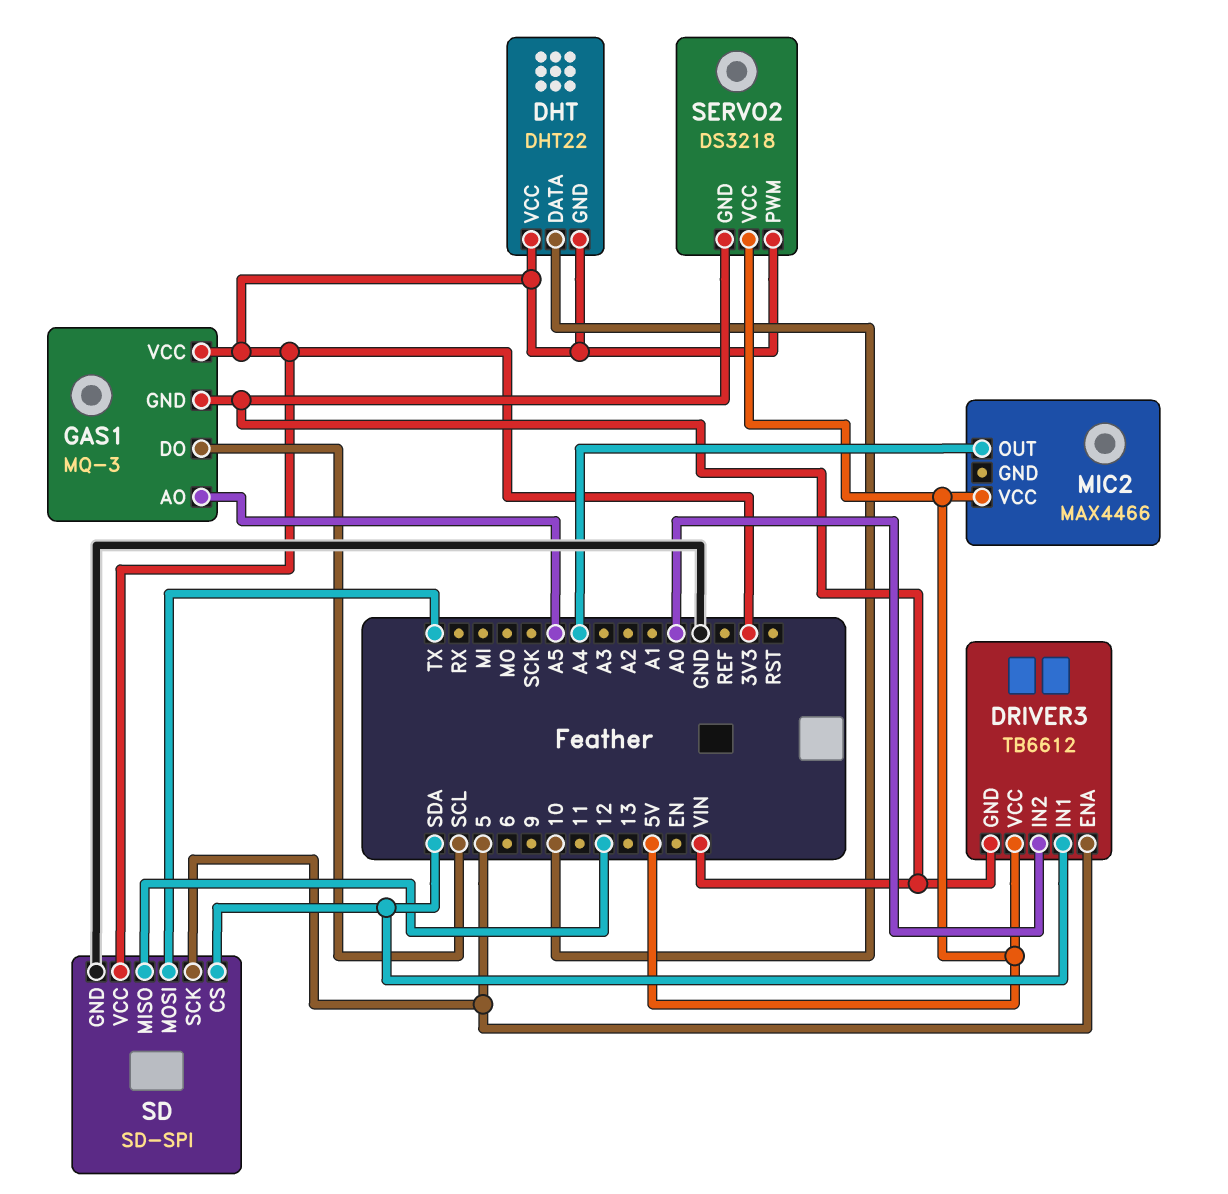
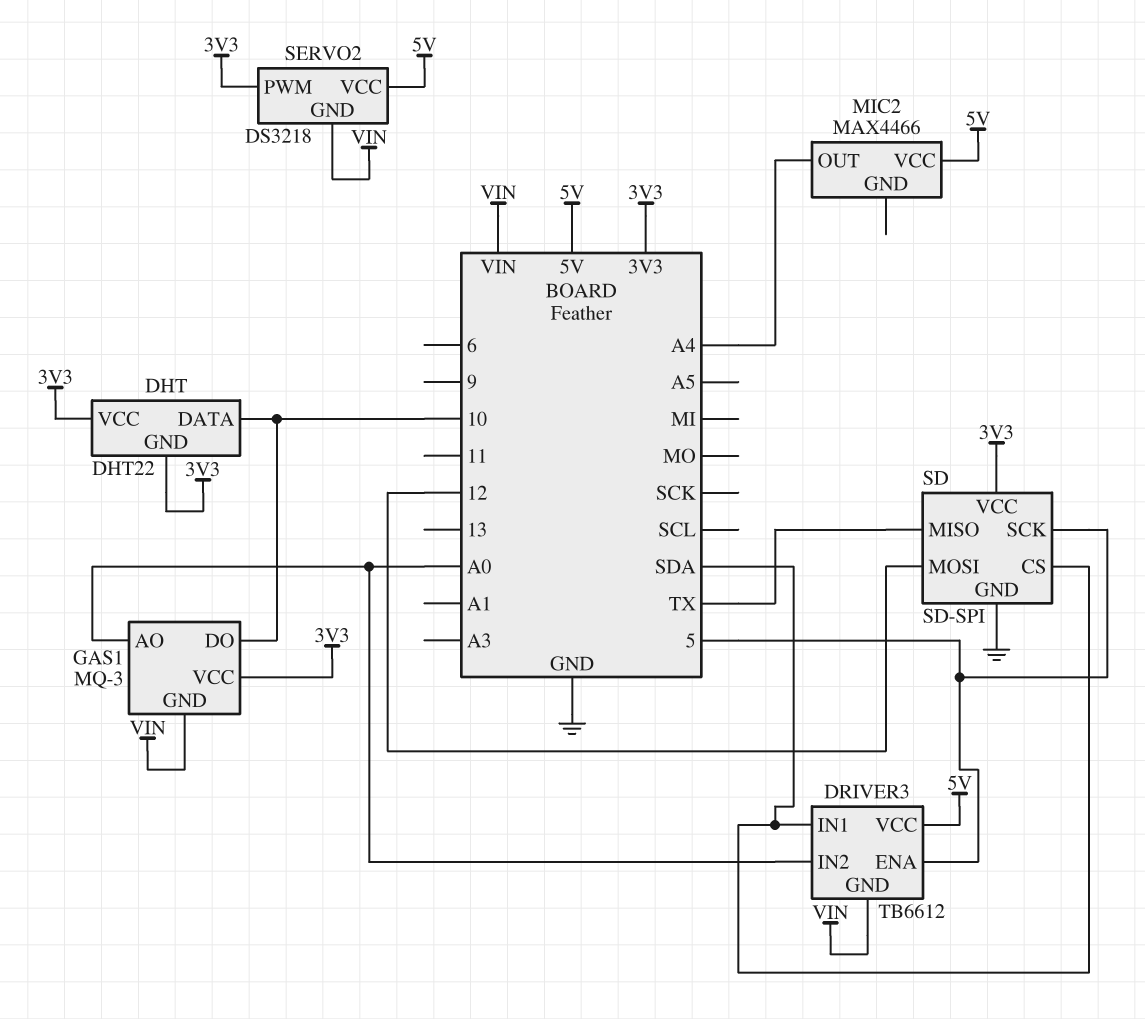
GAS1 pin AO: A5 -> A0
GAS1 pin DO: SCL -> 10
SD pin MISO: 12 -> TX
SD pin MOSI: TX -> 12

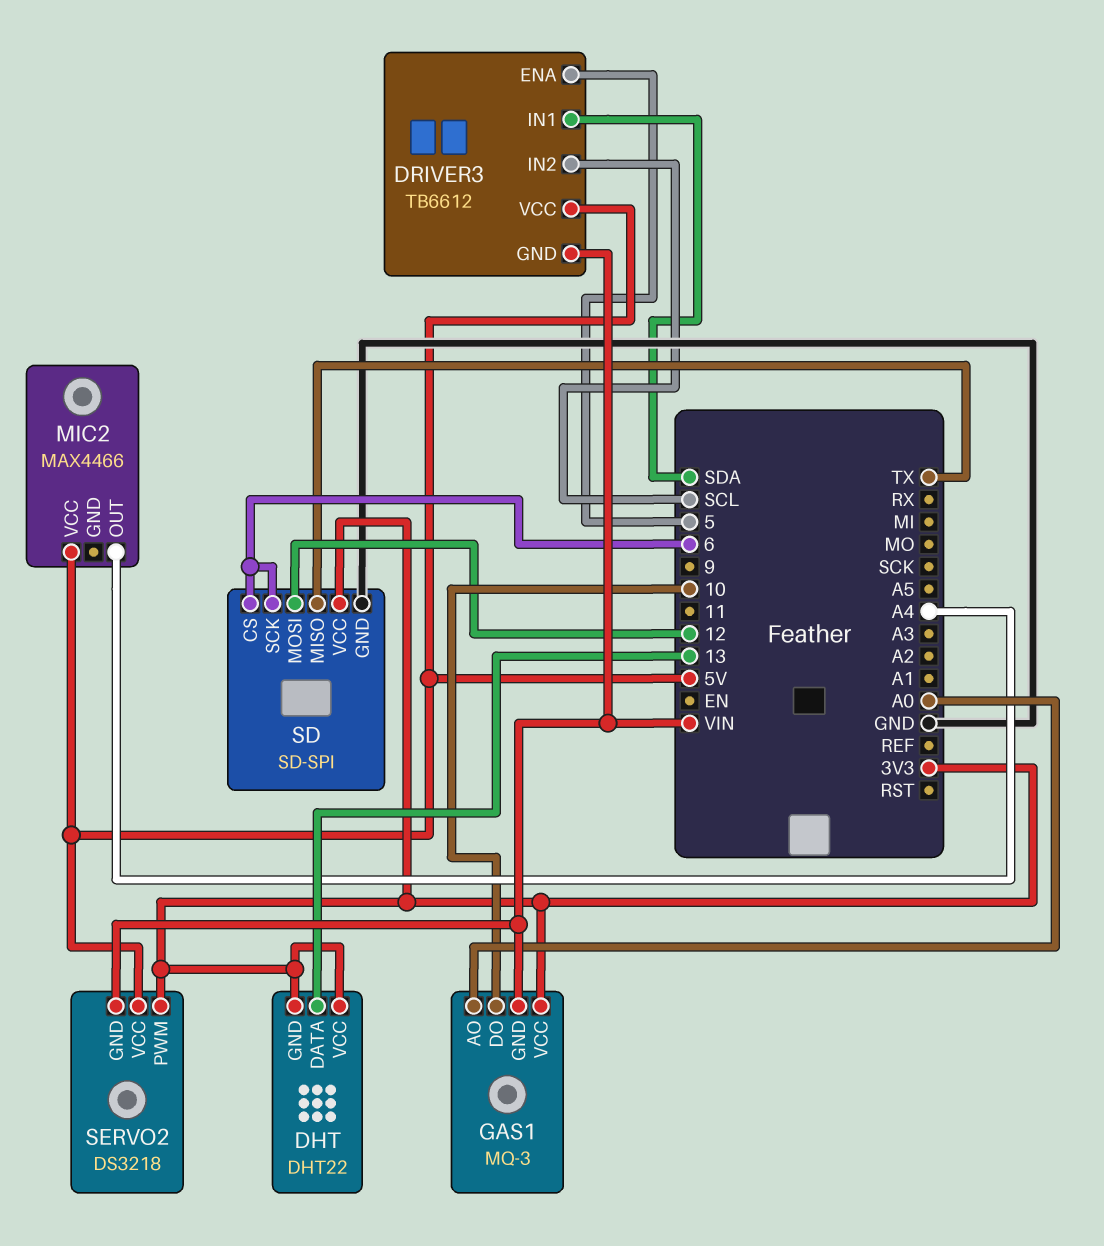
DHT pin DATA: 10 -> 13
DRIVER3 pin IN2: A0 -> SCL
SD pin CS: SDA -> 6
SD pin SCK: 5 -> 6

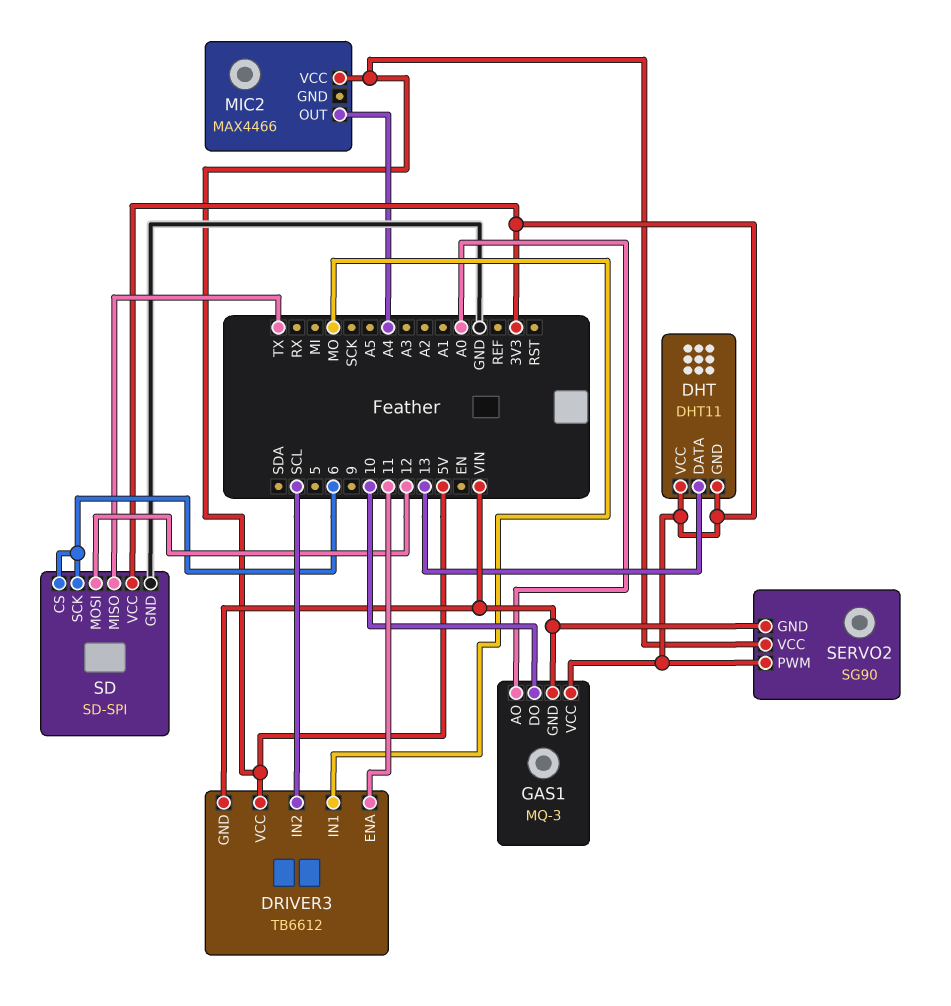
DHT: DHT22 -> DHT11
DRIVER3 pin ENA: 5 -> 11
DRIVER3 pin IN1: SDA -> MO
SERVO2: DS3218 -> SG90

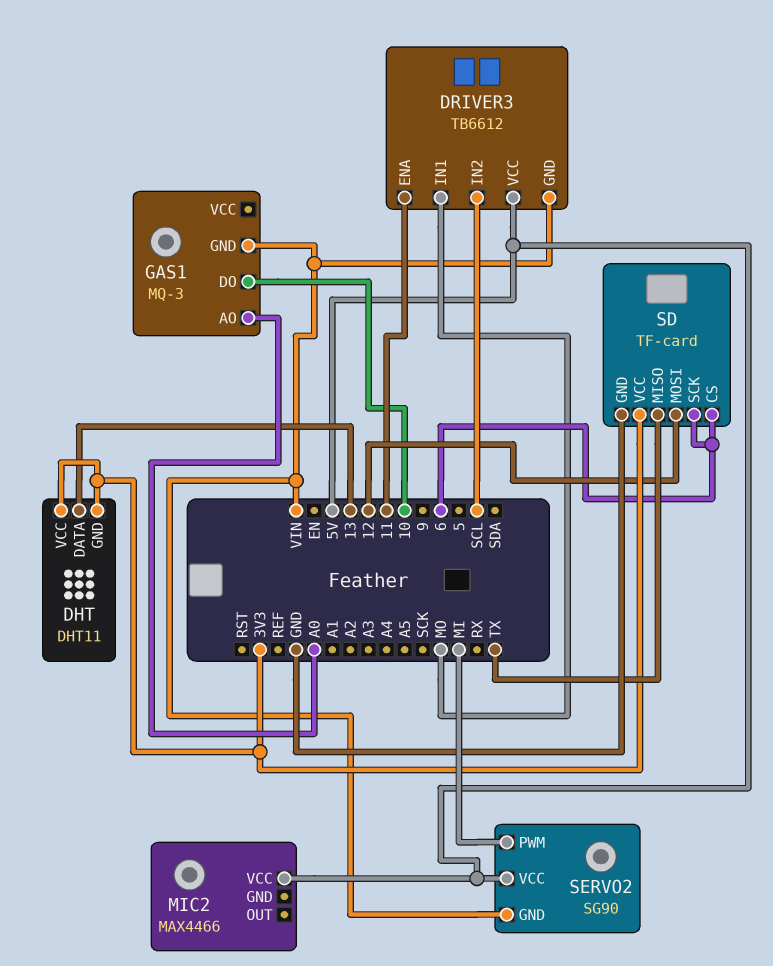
GAS1 pin VCC: 3V3 -> none
MIC2 pin OUT: A4 -> none
SD: SD-SPI -> TF-card
SERVO2 pin PWM: 3V3 -> MI

